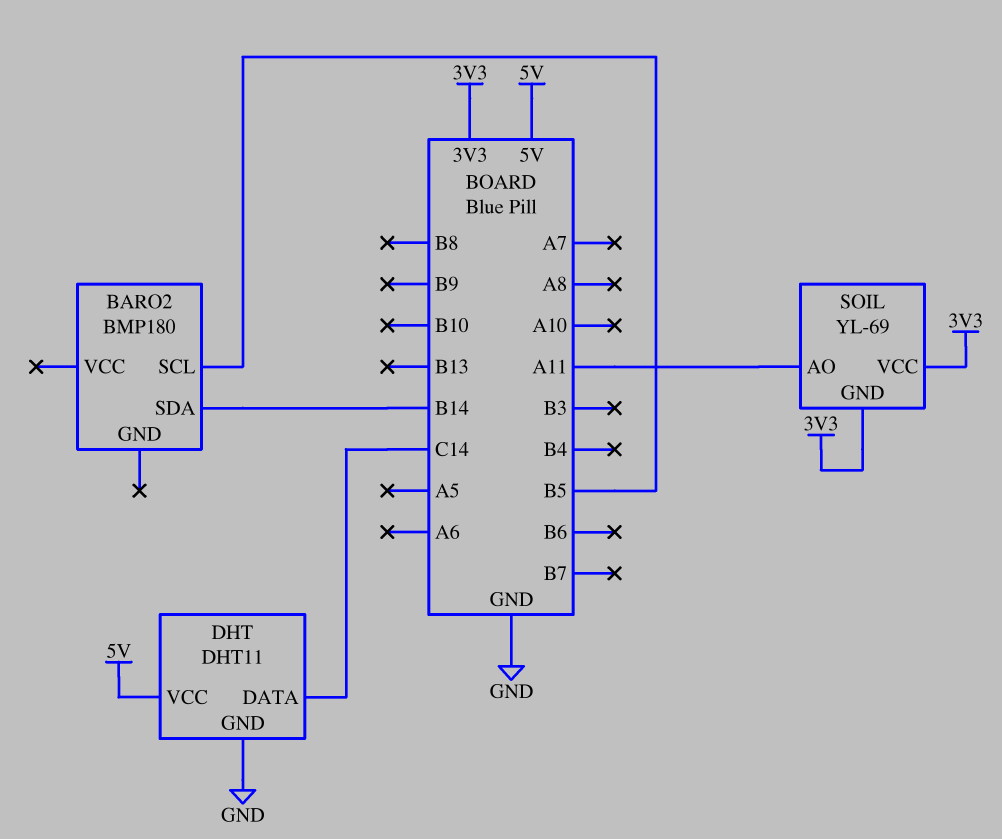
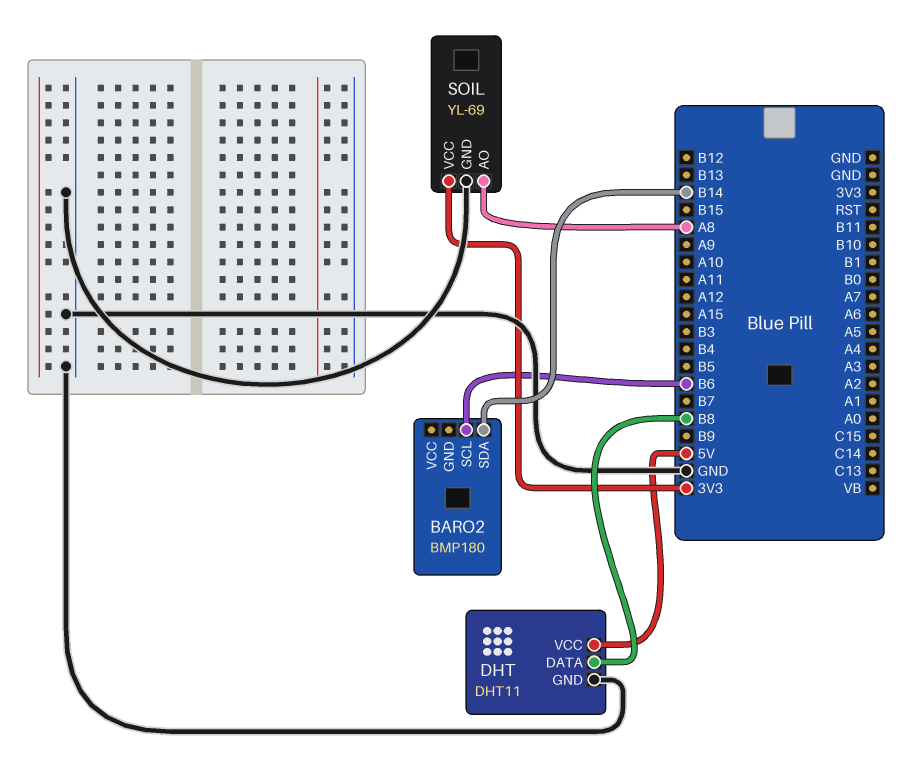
BARO2 pin SCL: B5 -> B6
DHT pin DATA: C14 -> B8
SOIL pin AO: A11 -> A8
SOIL pin GND: 3V3 -> GND

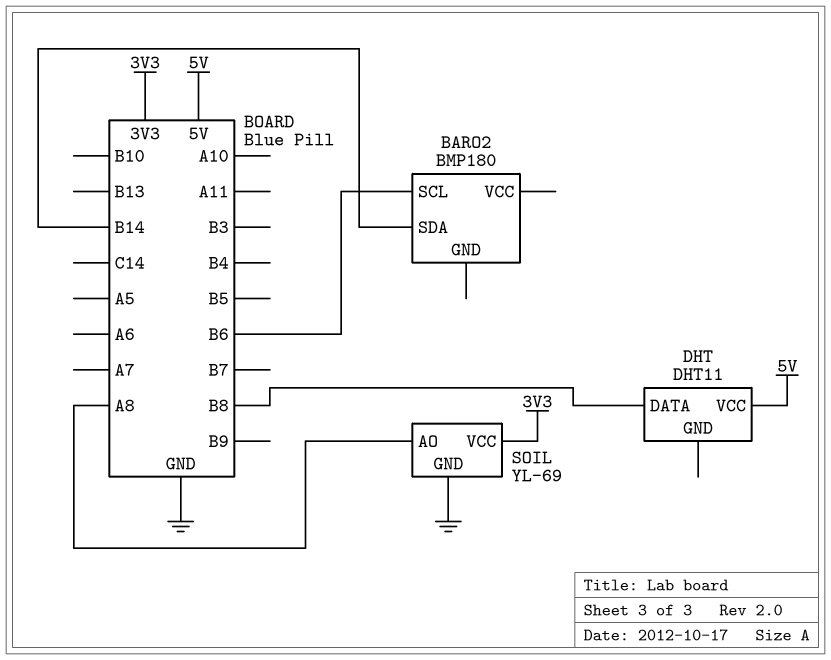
DHT pin GND: GND -> none

